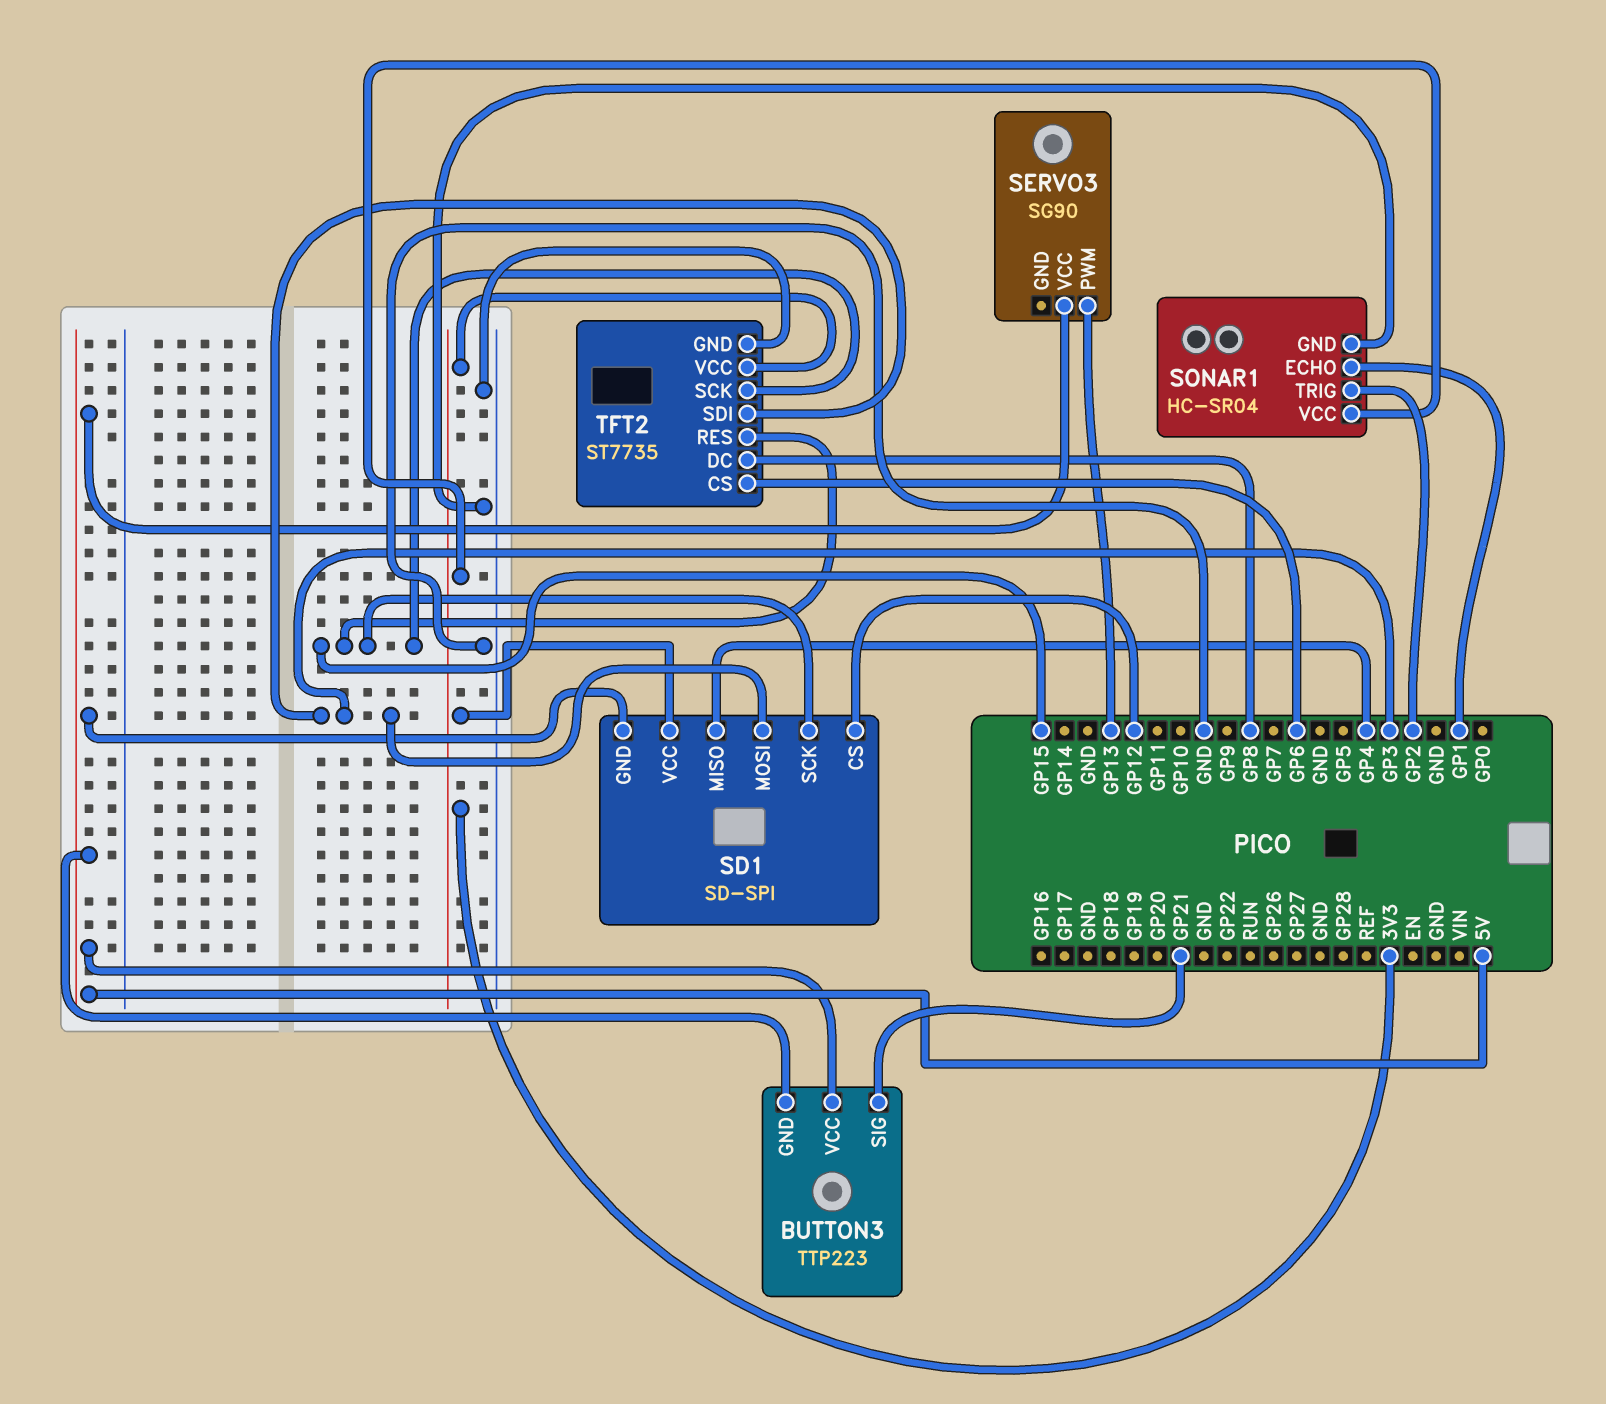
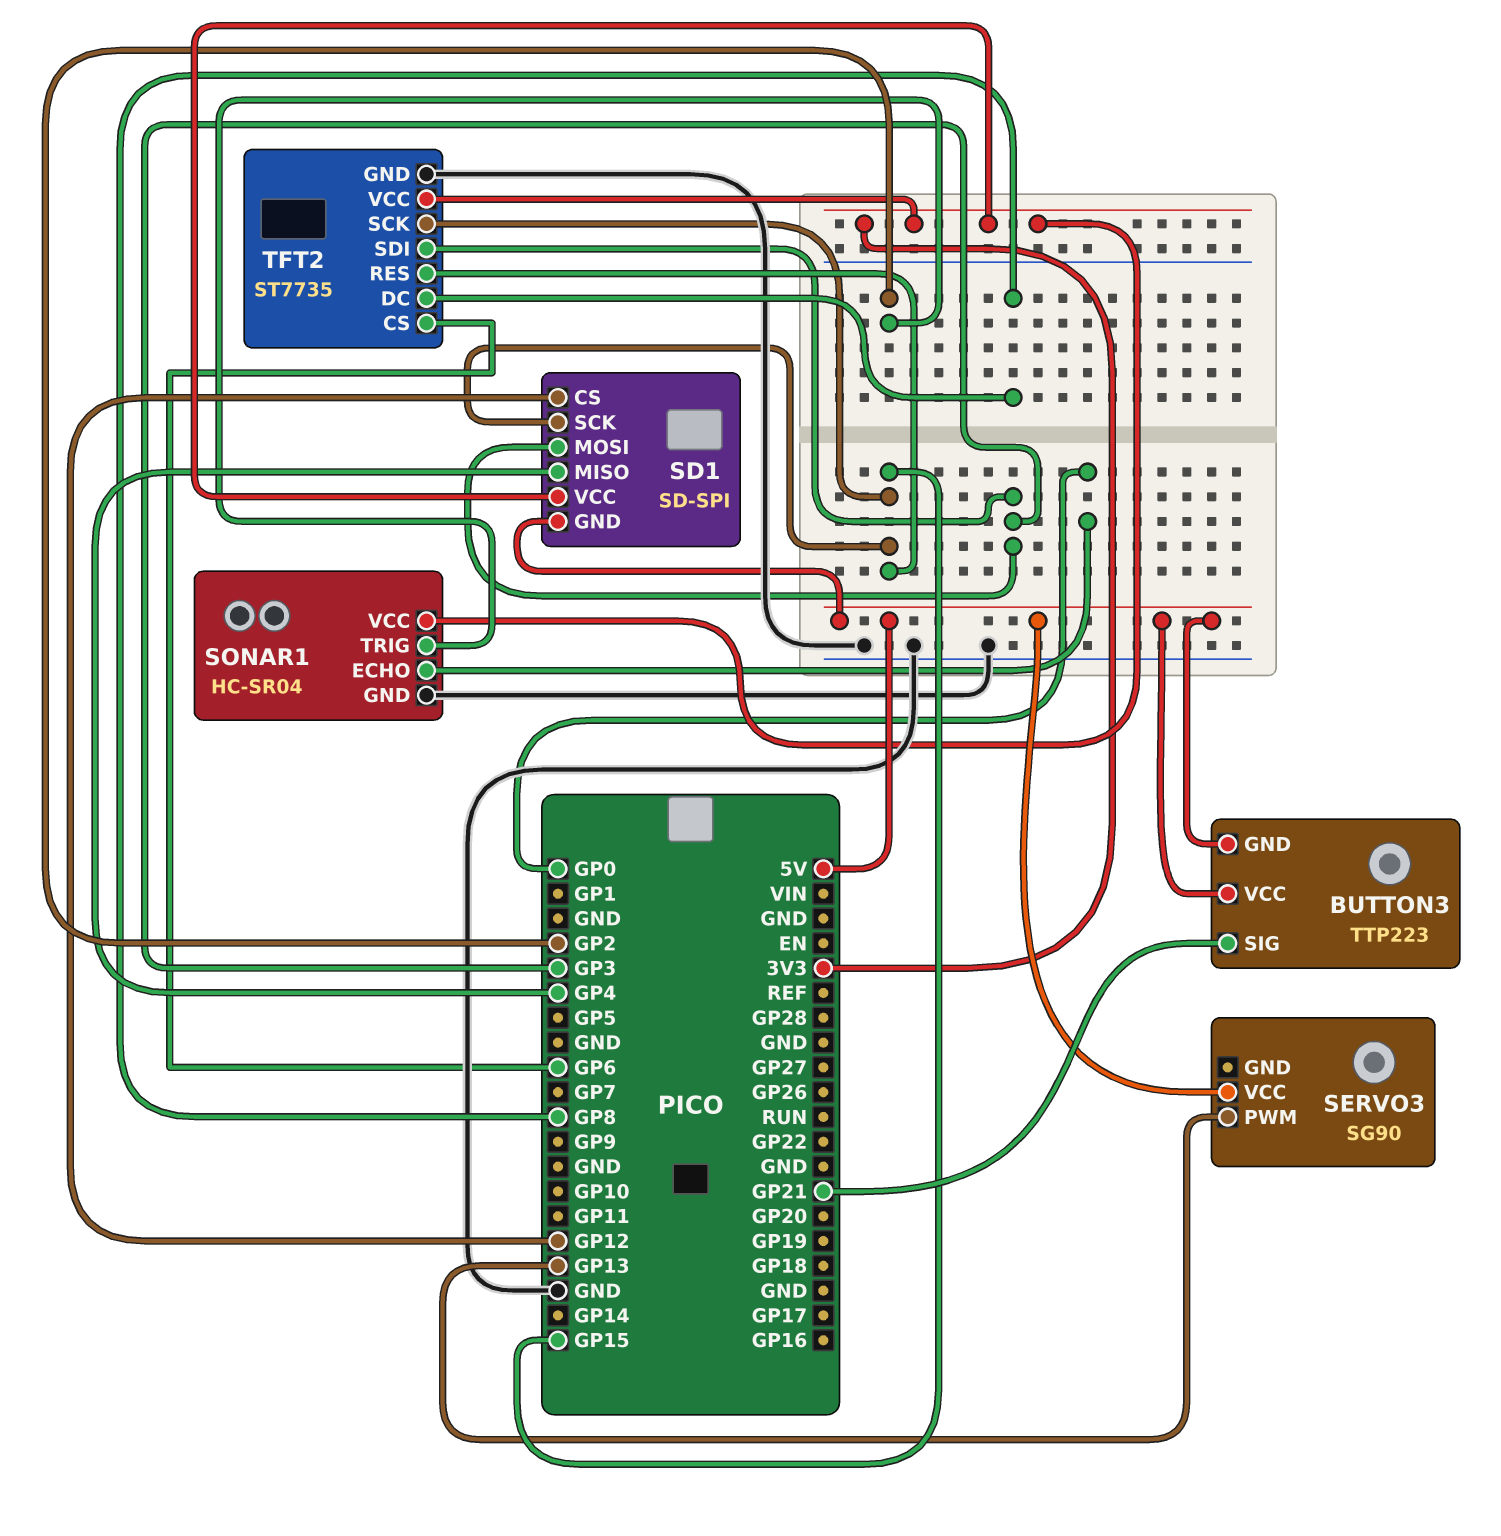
SONAR1 pin ECHO: GP1 -> GP0

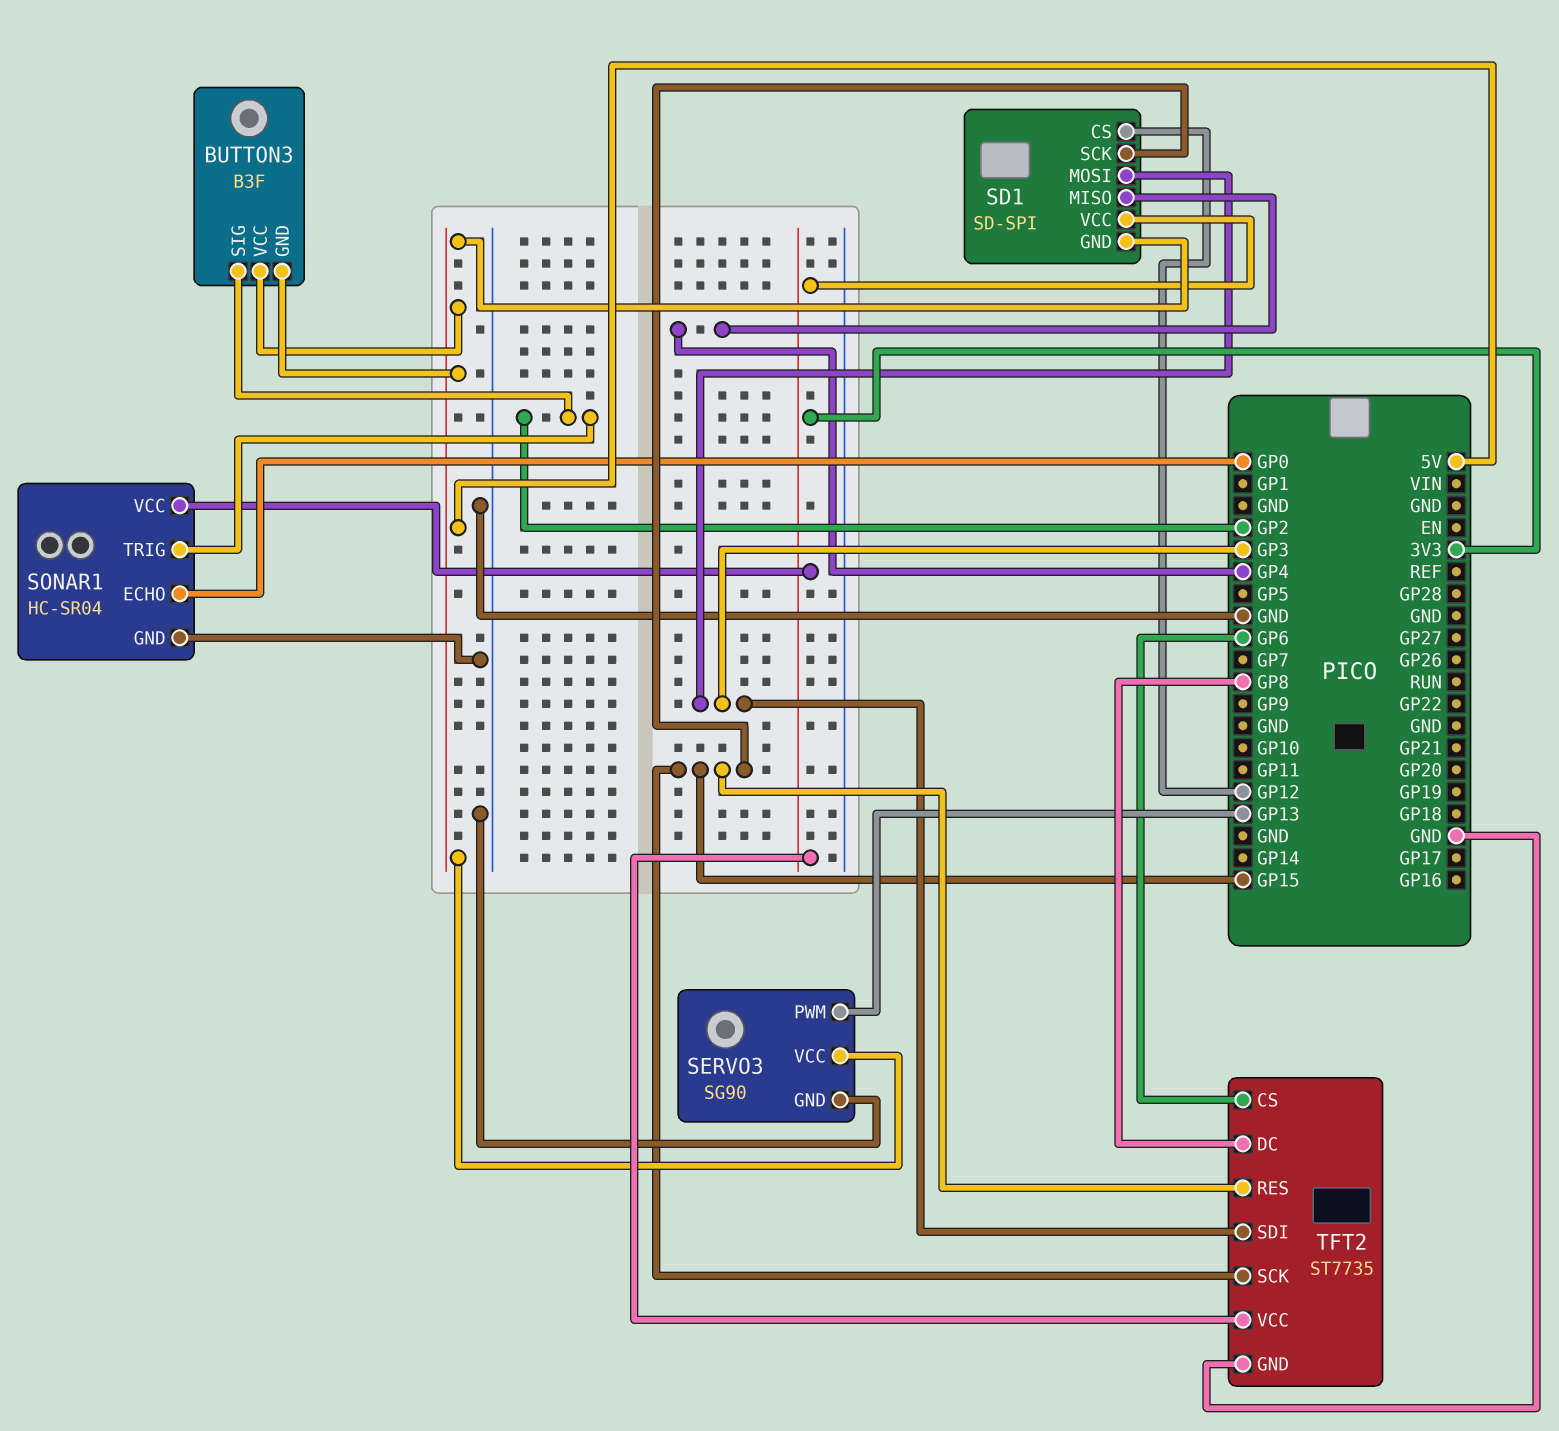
BUTTON3: TTP223 -> B3F
BUTTON3 pin SIG: GP21 -> GP2
SERVO3 pin GND: none -> GND

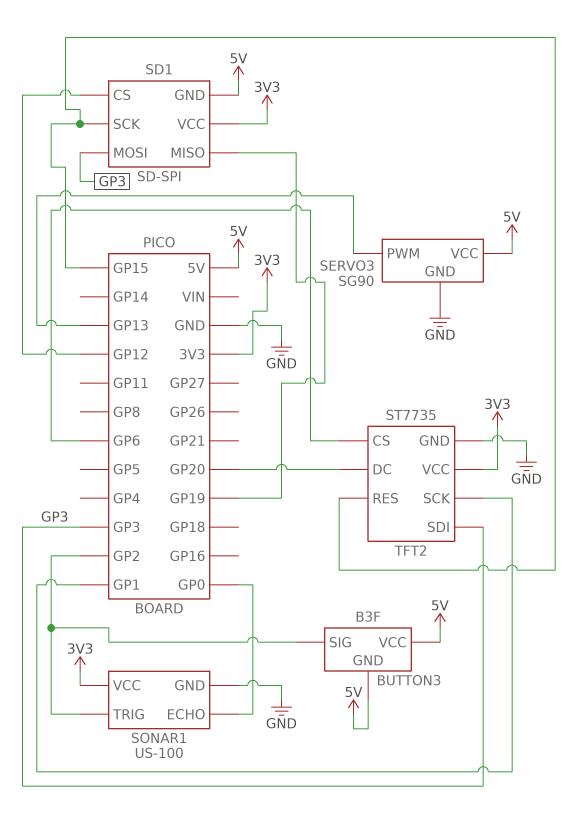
SD1 pin MISO: GP4 -> GP19
SONAR1: HC-SR04 -> US-100
TFT2 pin DC: GP8 -> GP20
TFT2 pin SCK: GP15 -> GP1

